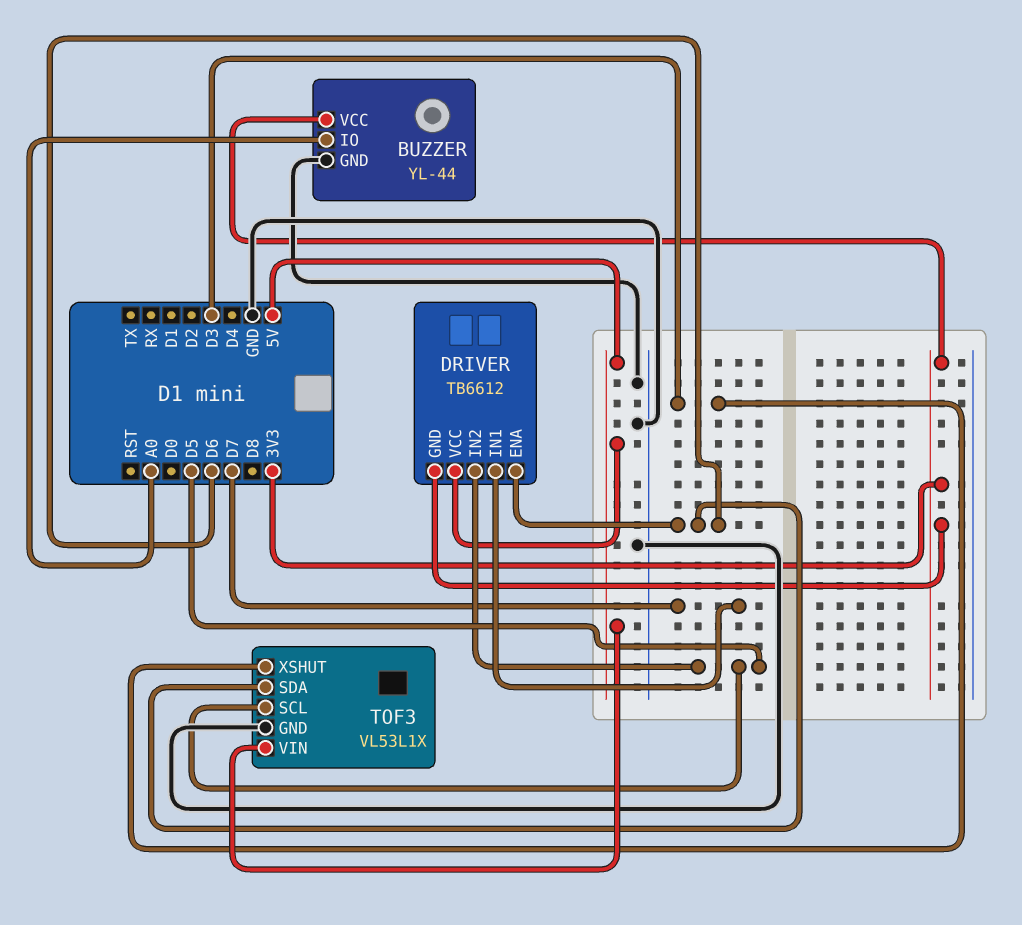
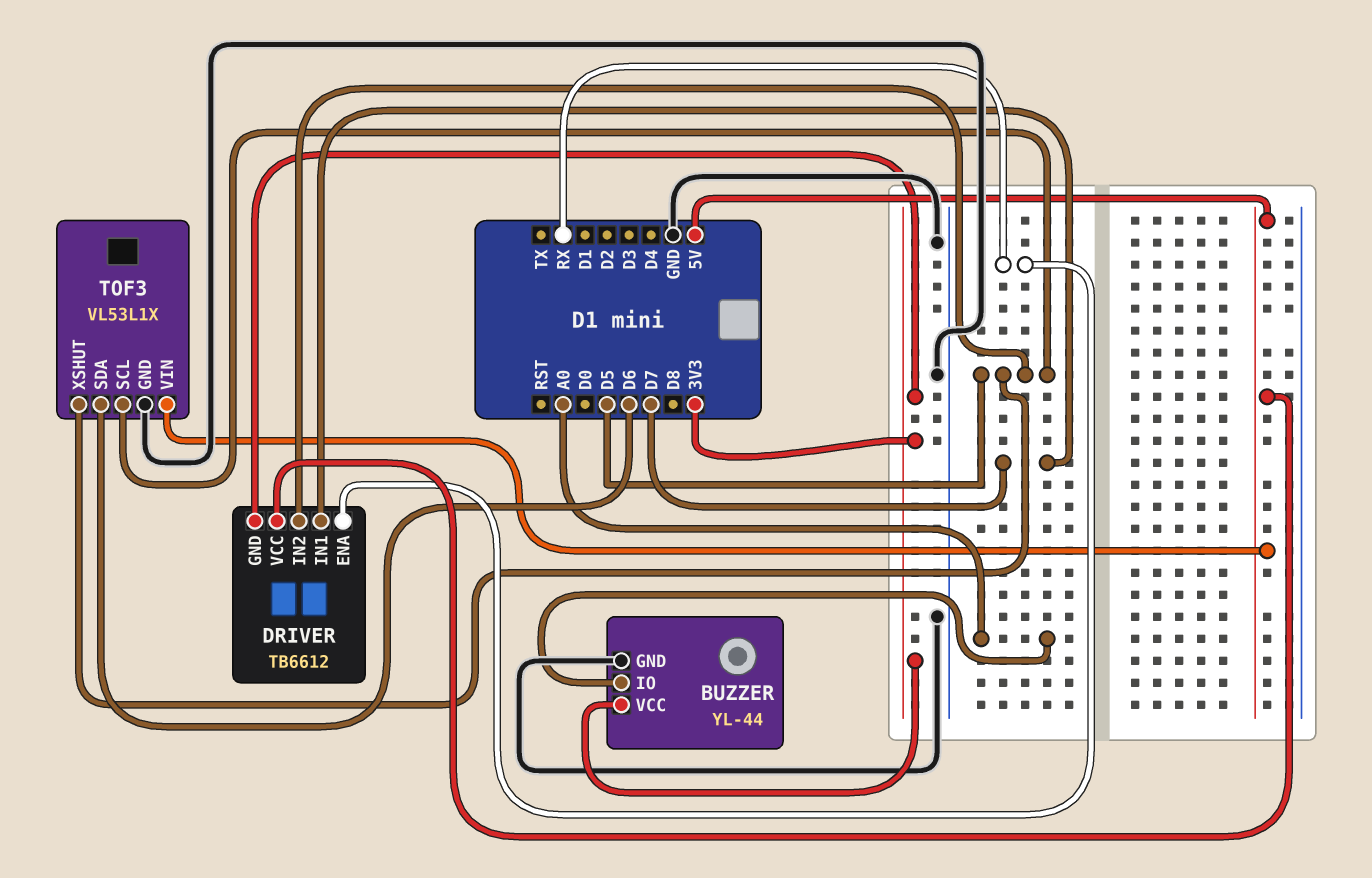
DRIVER pin ENA: D6 -> RX
TOF3 pin XSHUT: D3 -> D5

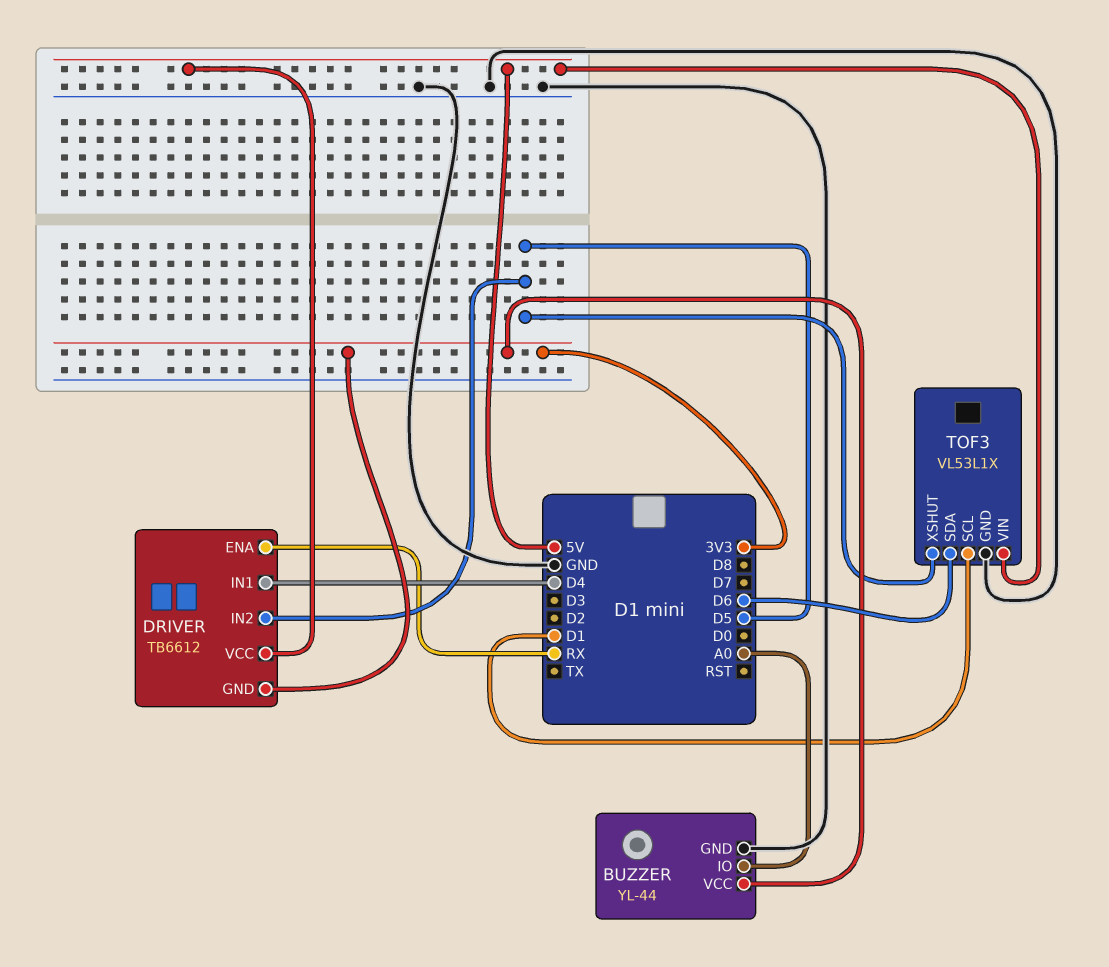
DRIVER pin IN1: D7 -> D4
TOF3 pin SCL: D5 -> D1

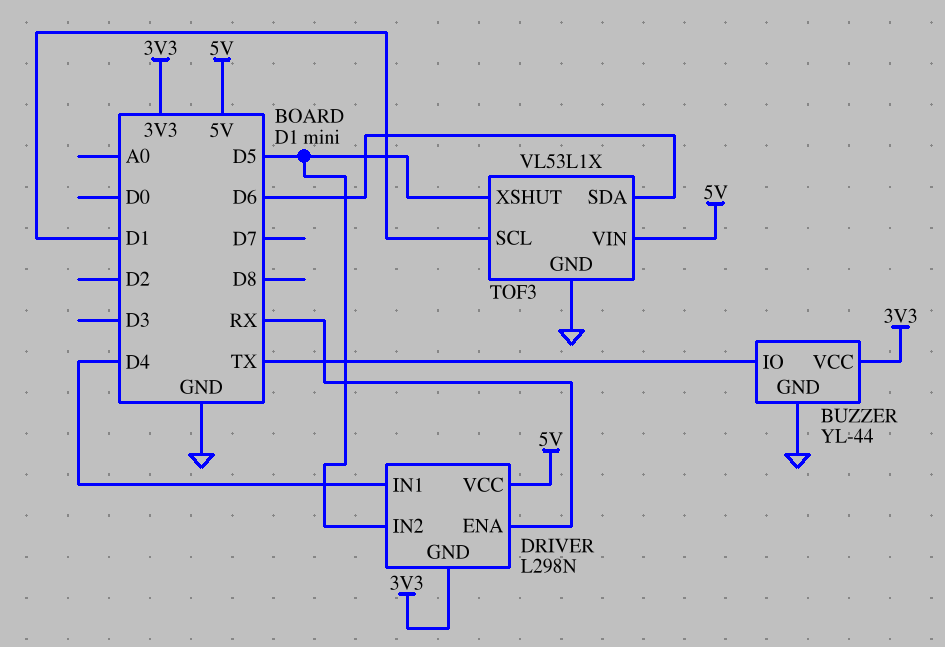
BUZZER pin IO: A0 -> TX
DRIVER: TB6612 -> L298N

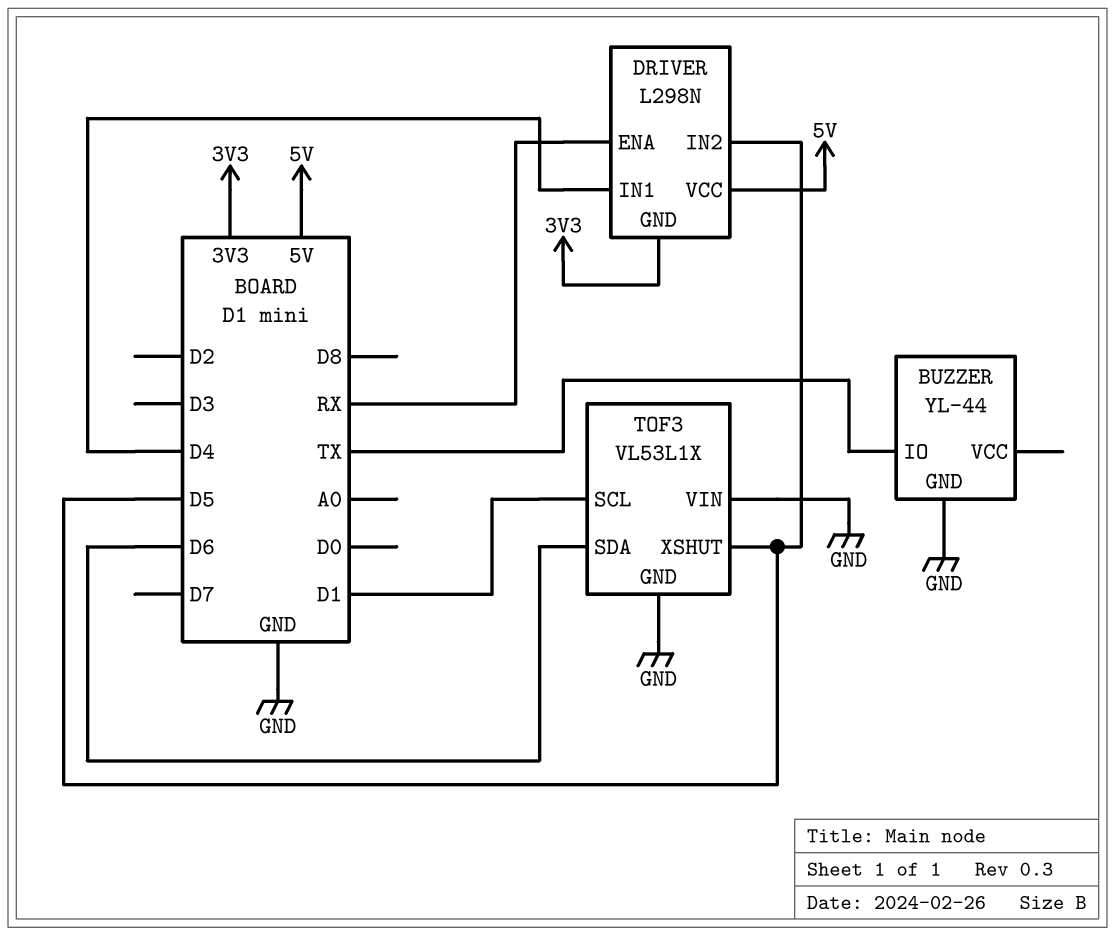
BUZZER pin VCC: 3V3 -> none
TOF3 pin VIN: 5V -> GND

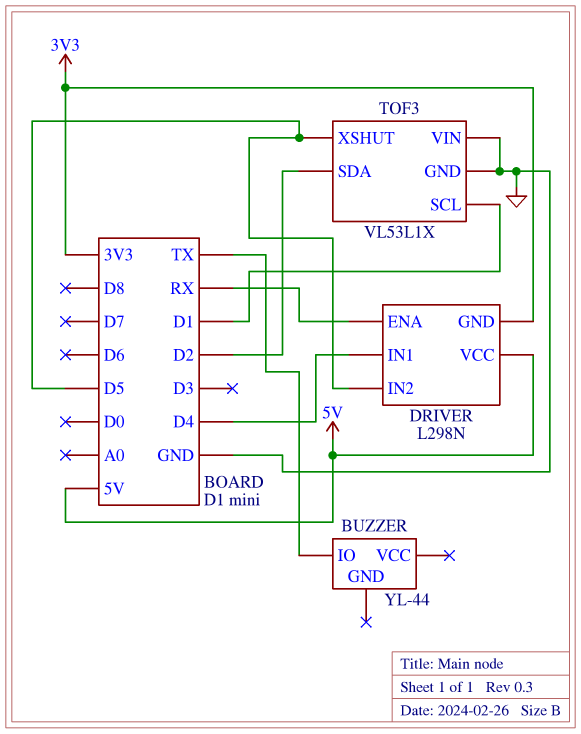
BUZZER pin GND: GND -> none
TOF3 pin SDA: D6 -> D2

